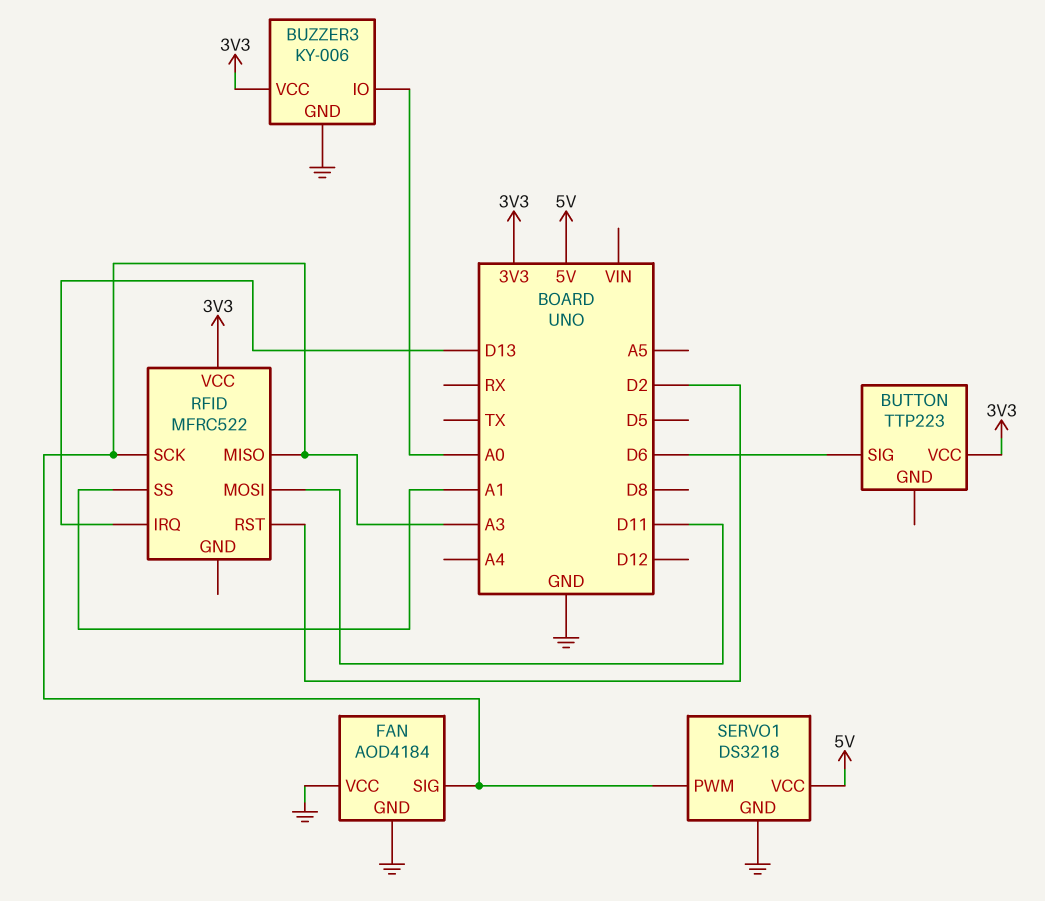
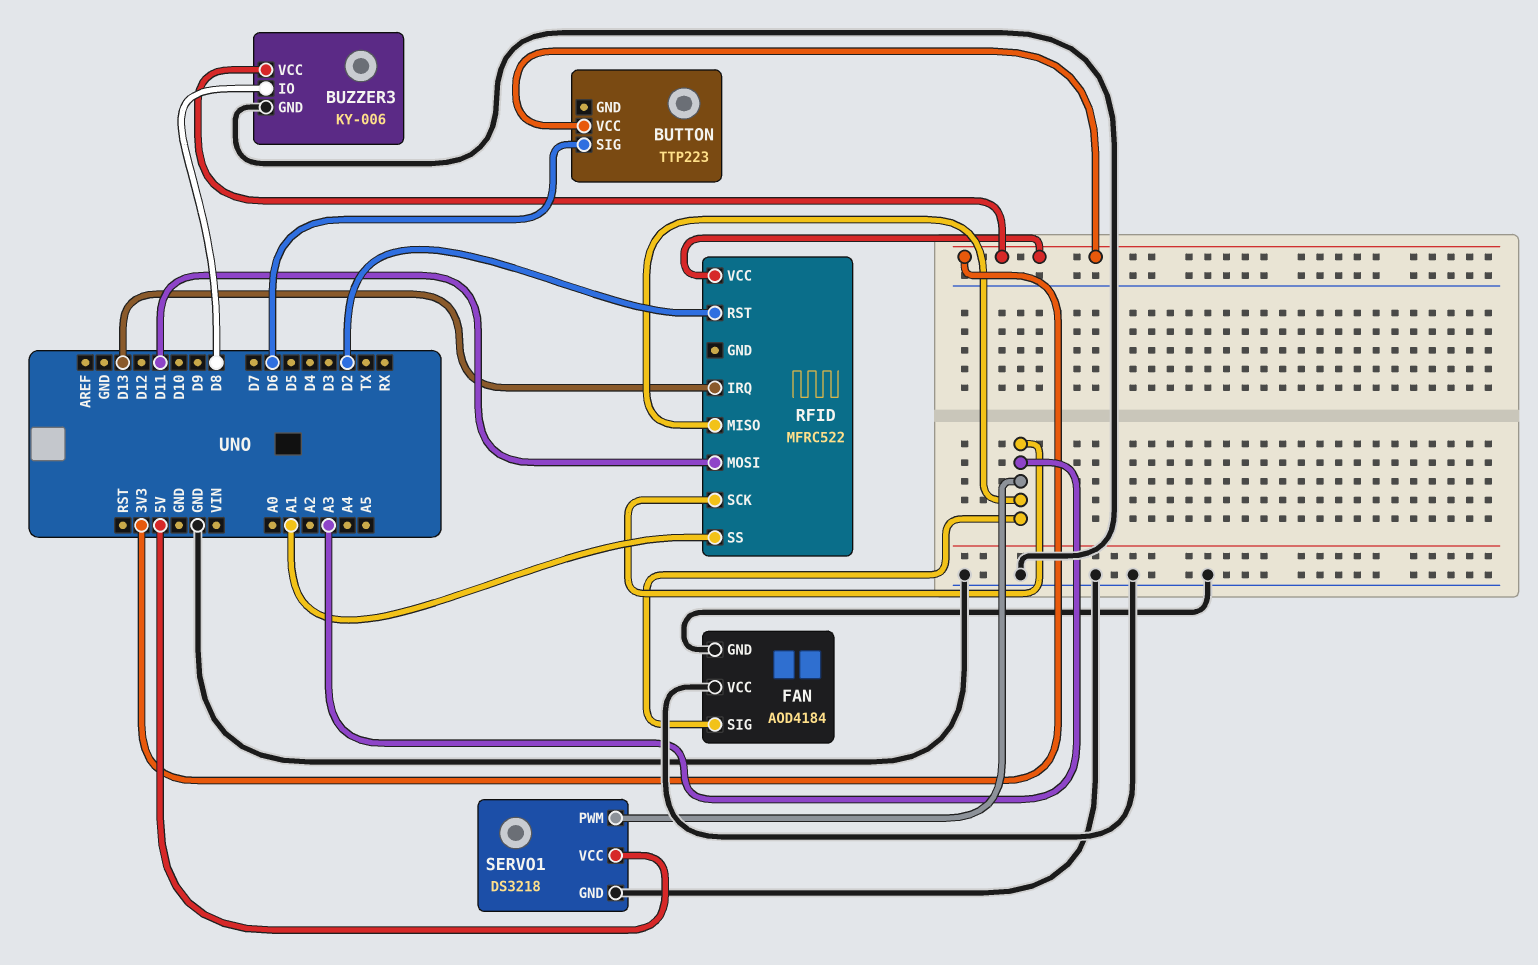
BUZZER3 pin IO: A0 -> D8

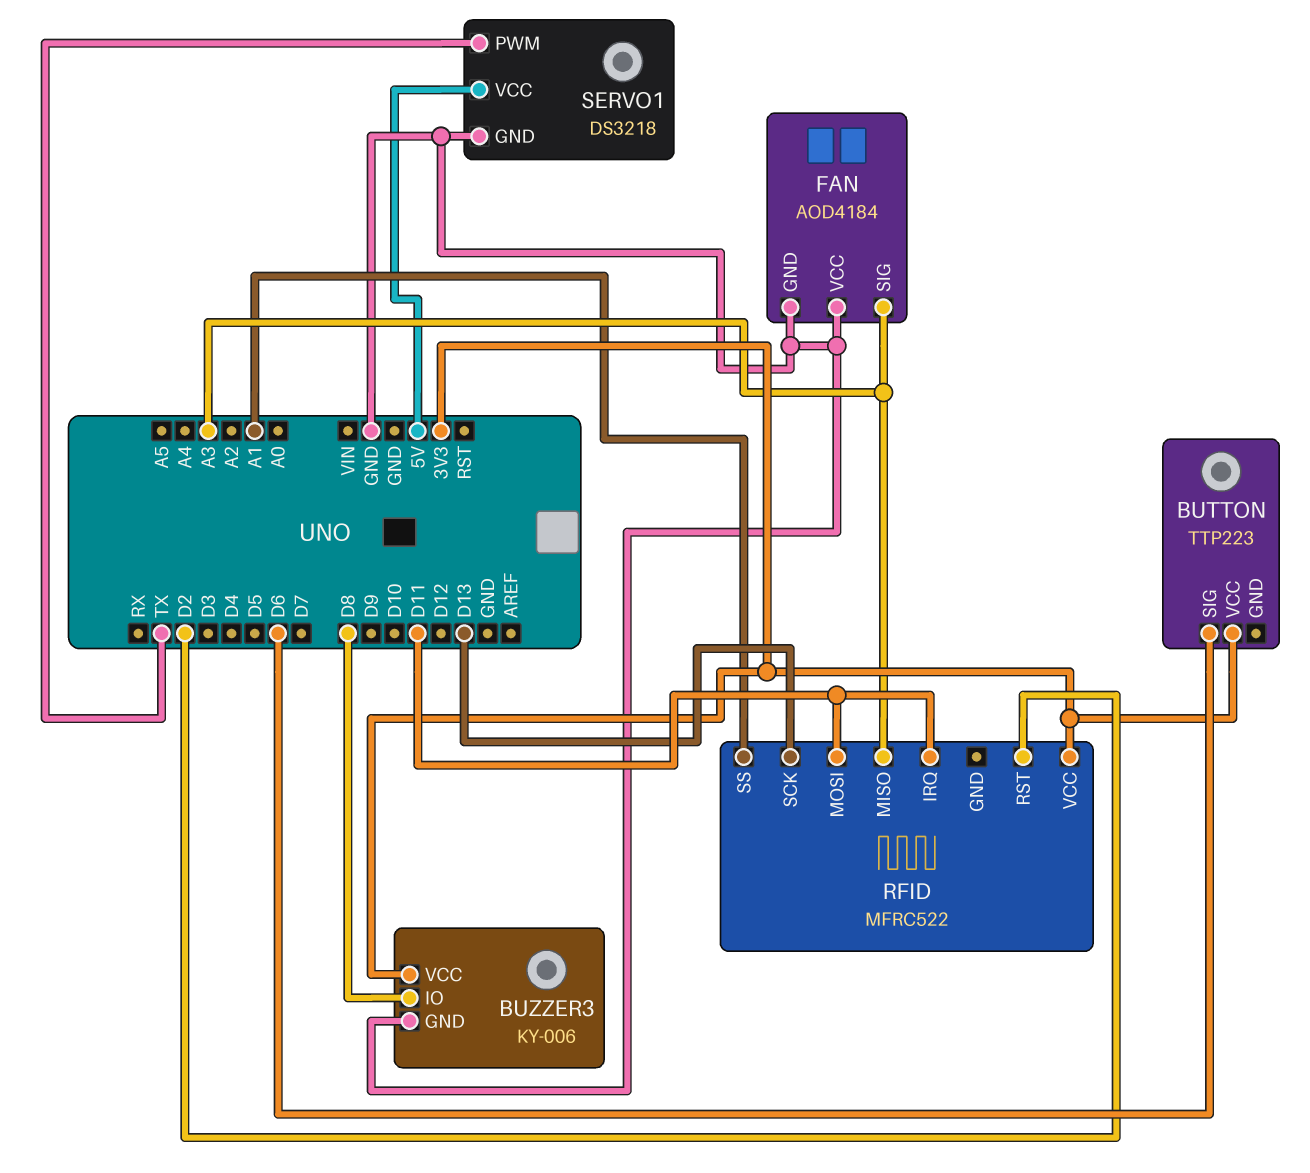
RFID pin IRQ: D13 -> D11
RFID pin SCK: A3 -> D13
SERVO1 pin PWM: A3 -> TX

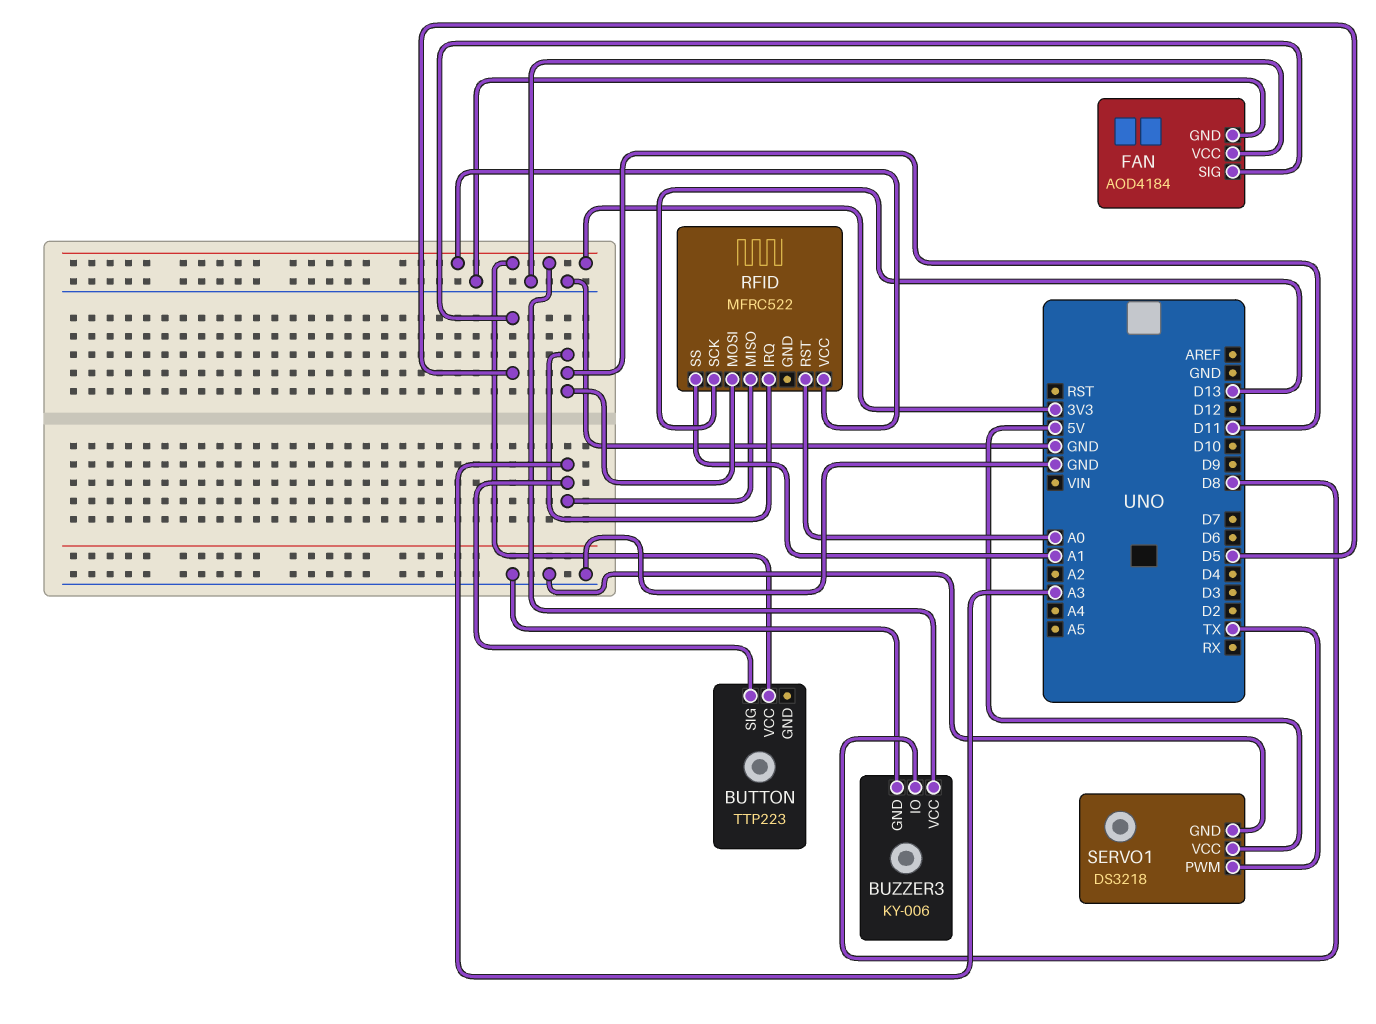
BUTTON pin SIG: D6 -> A3
FAN pin SIG: A3 -> D5
RFID pin RST: D2 -> A0

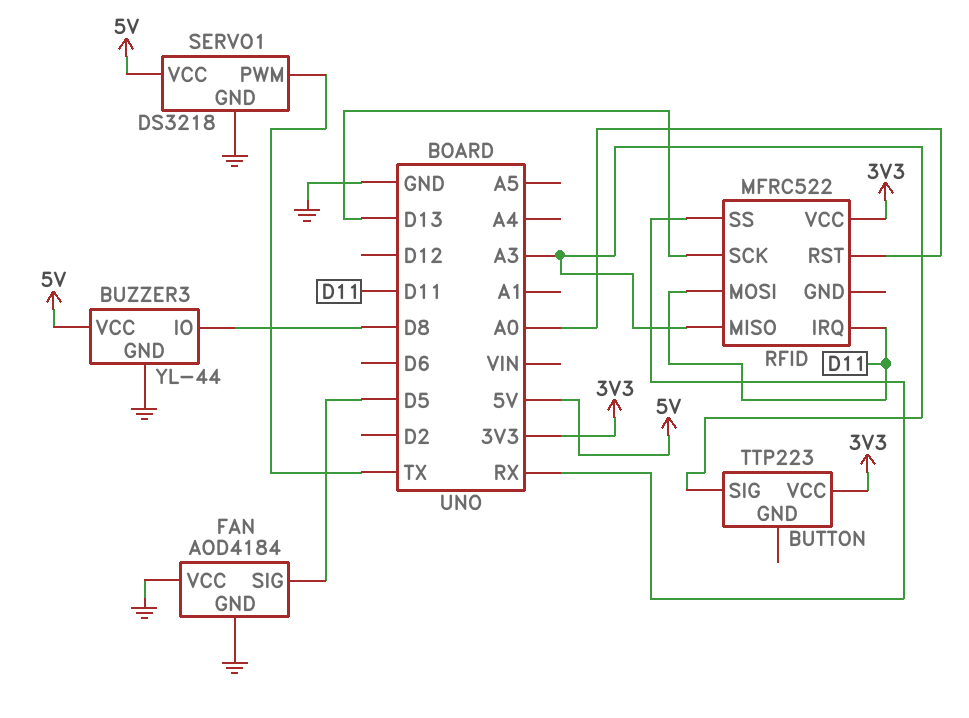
BUZZER3: KY-006 -> YL-44
BUZZER3 pin VCC: 3V3 -> 5V
RFID pin SS: A1 -> RX

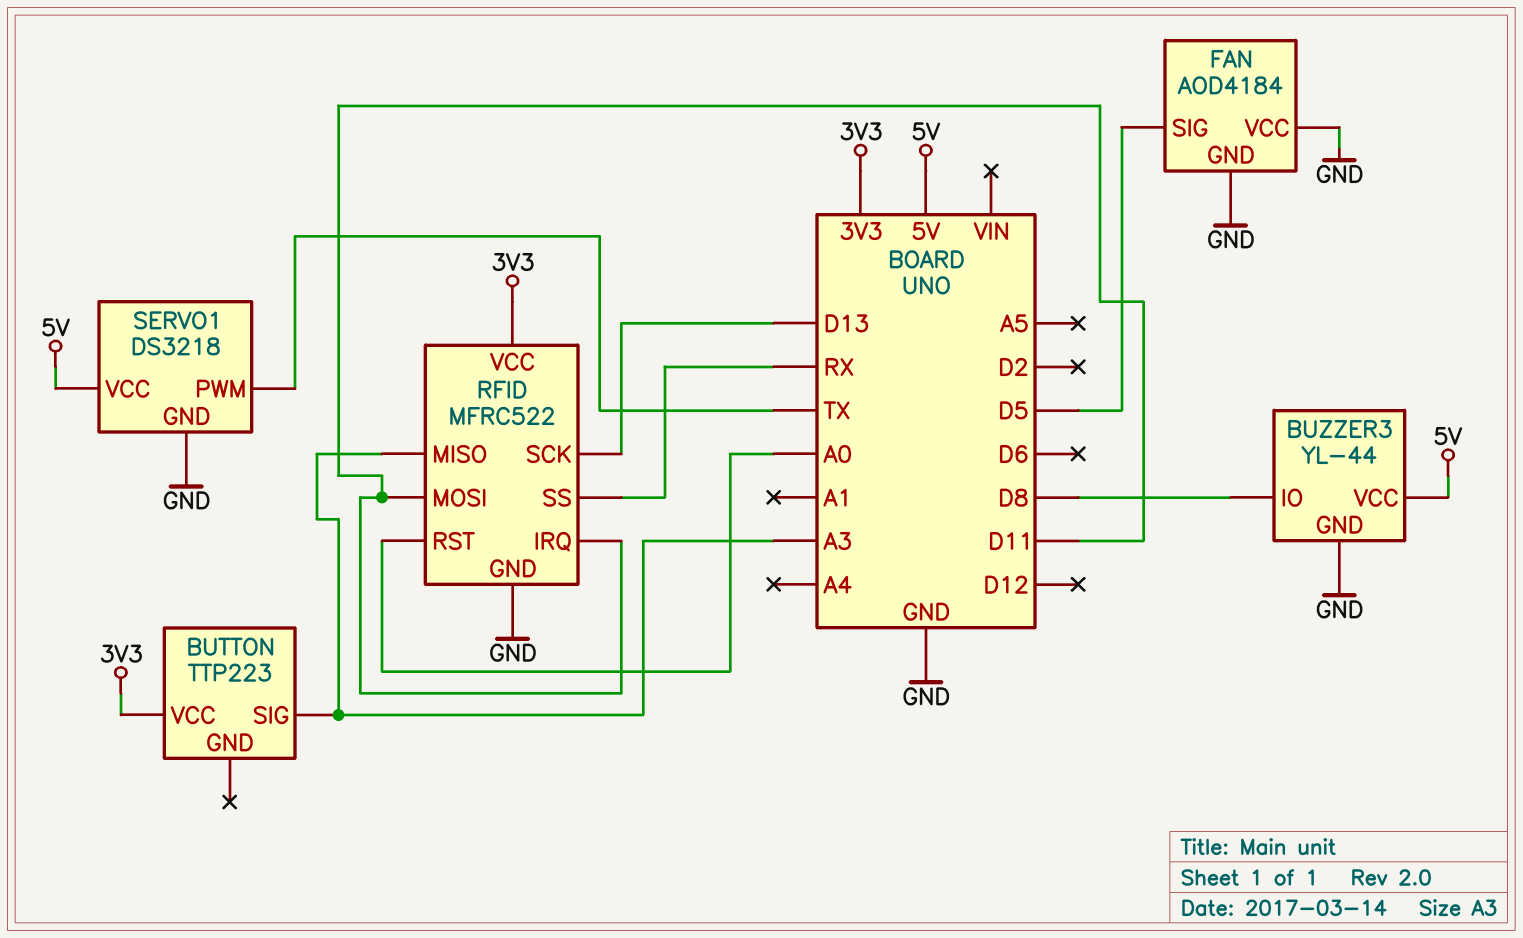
RFID pin GND: none -> GND

